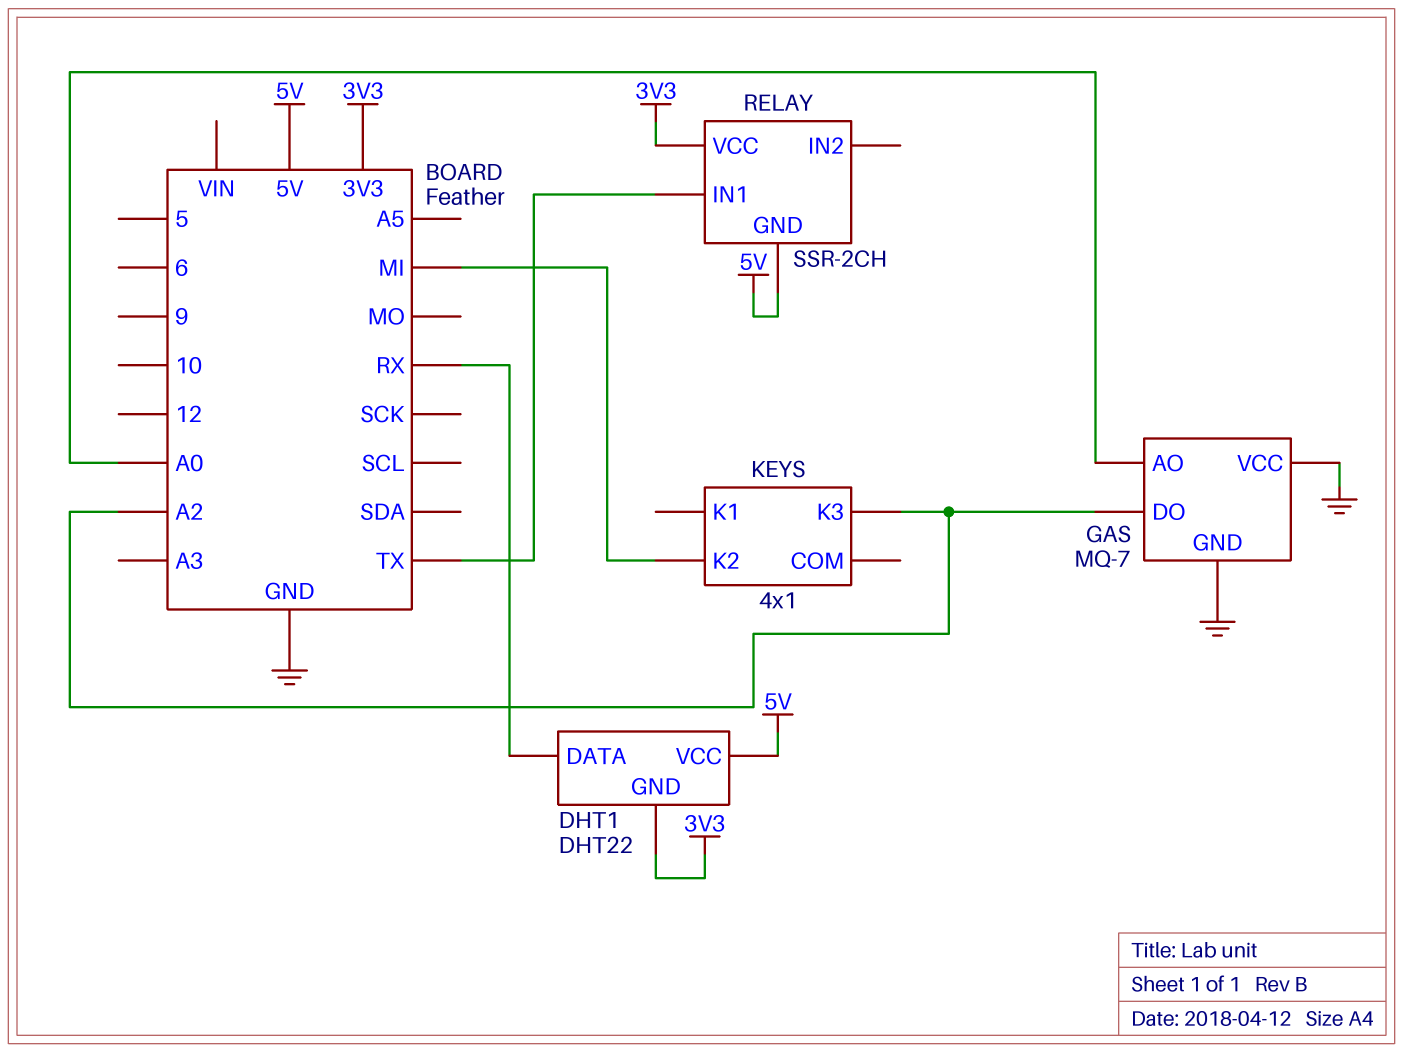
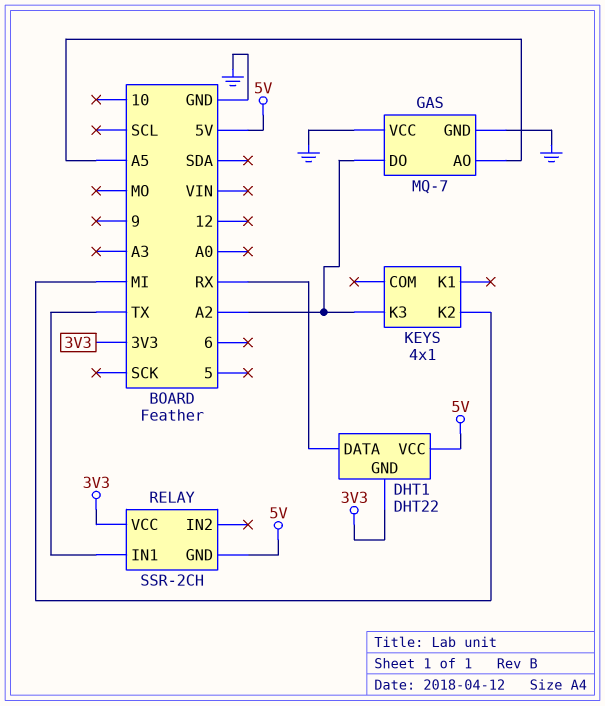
GAS pin AO: A0 -> A5

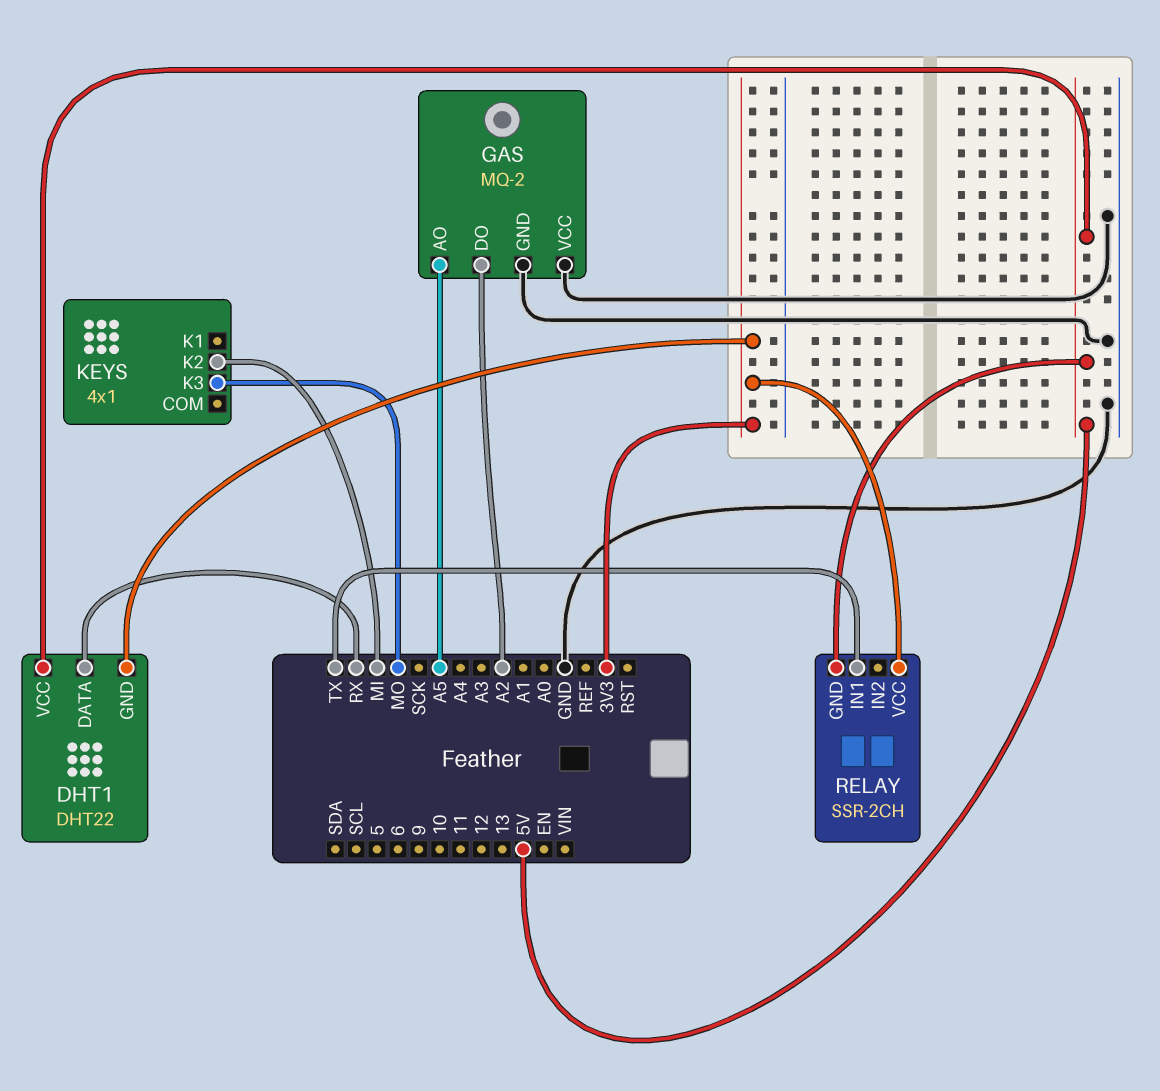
GAS: MQ-7 -> MQ-2
KEYS pin K3: A2 -> MO

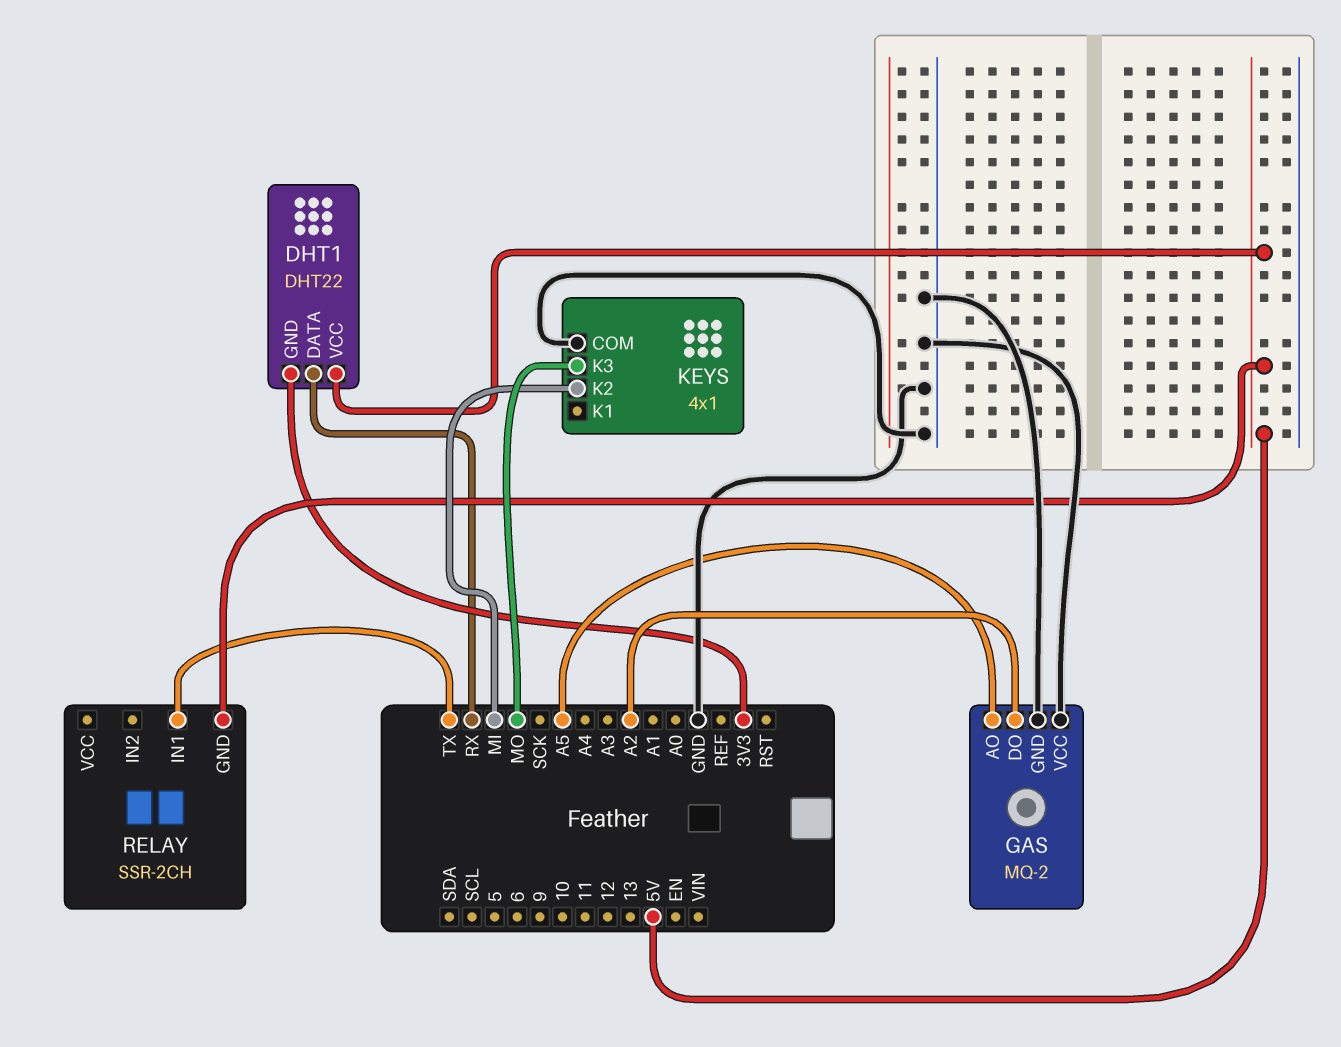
KEYS pin COM: none -> GND
RELAY pin VCC: 3V3 -> none

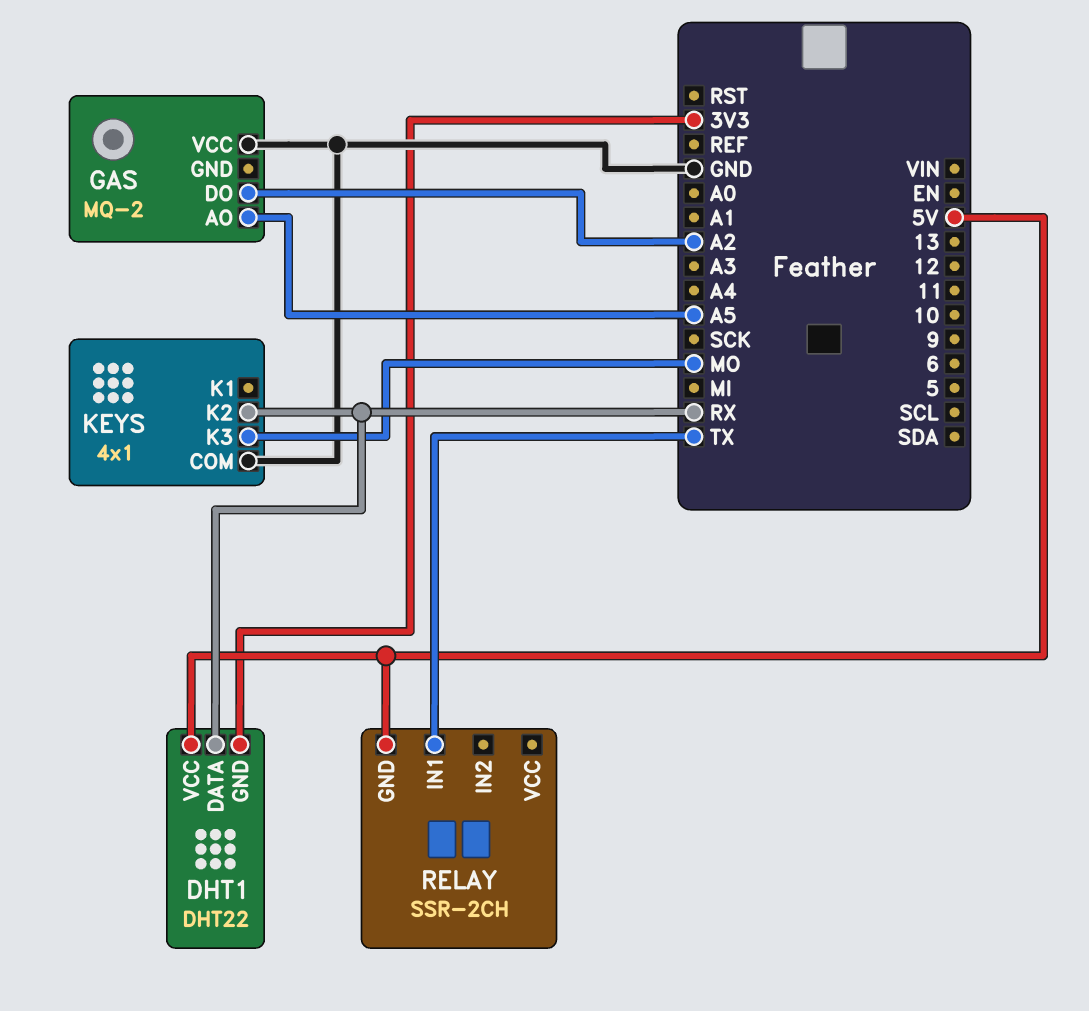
GAS pin GND: GND -> none
KEYS pin K2: MI -> RX

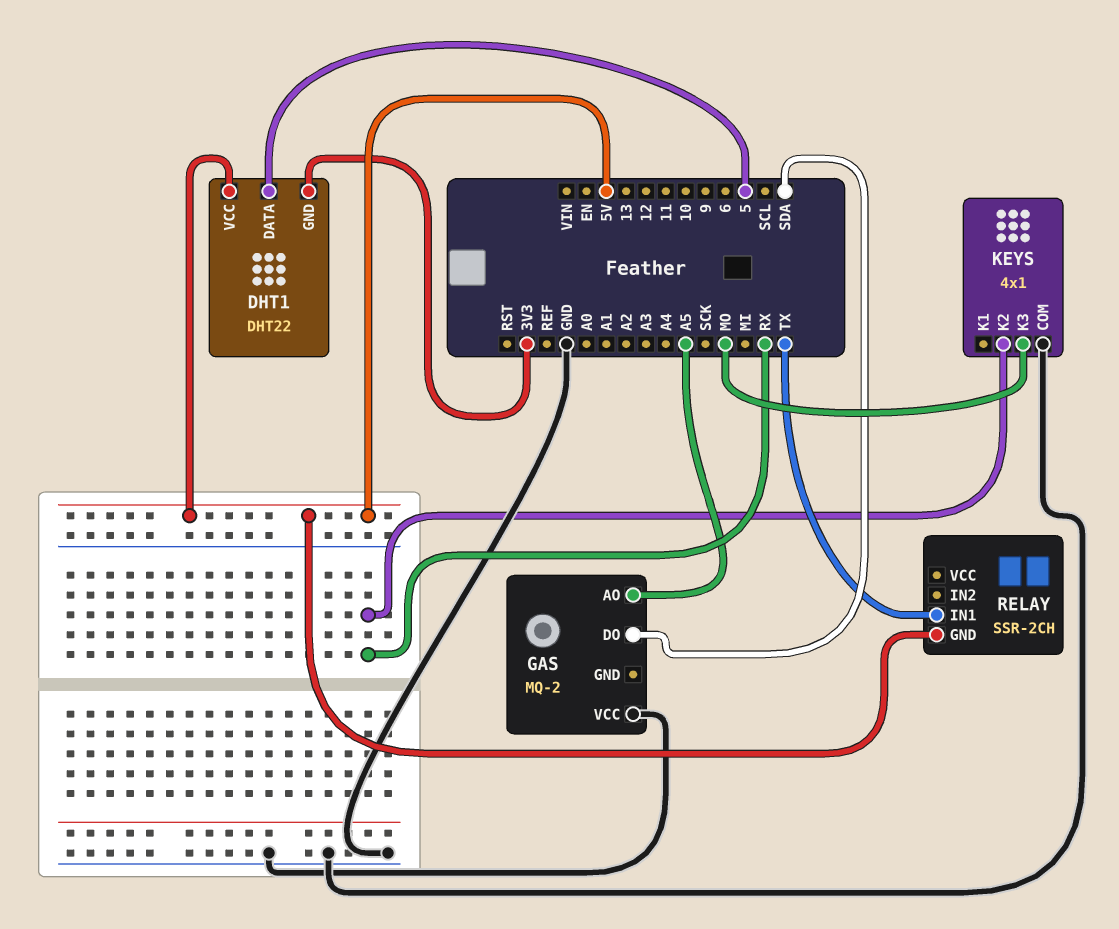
DHT1 pin DATA: RX -> 5
GAS pin DO: A2 -> SDA

